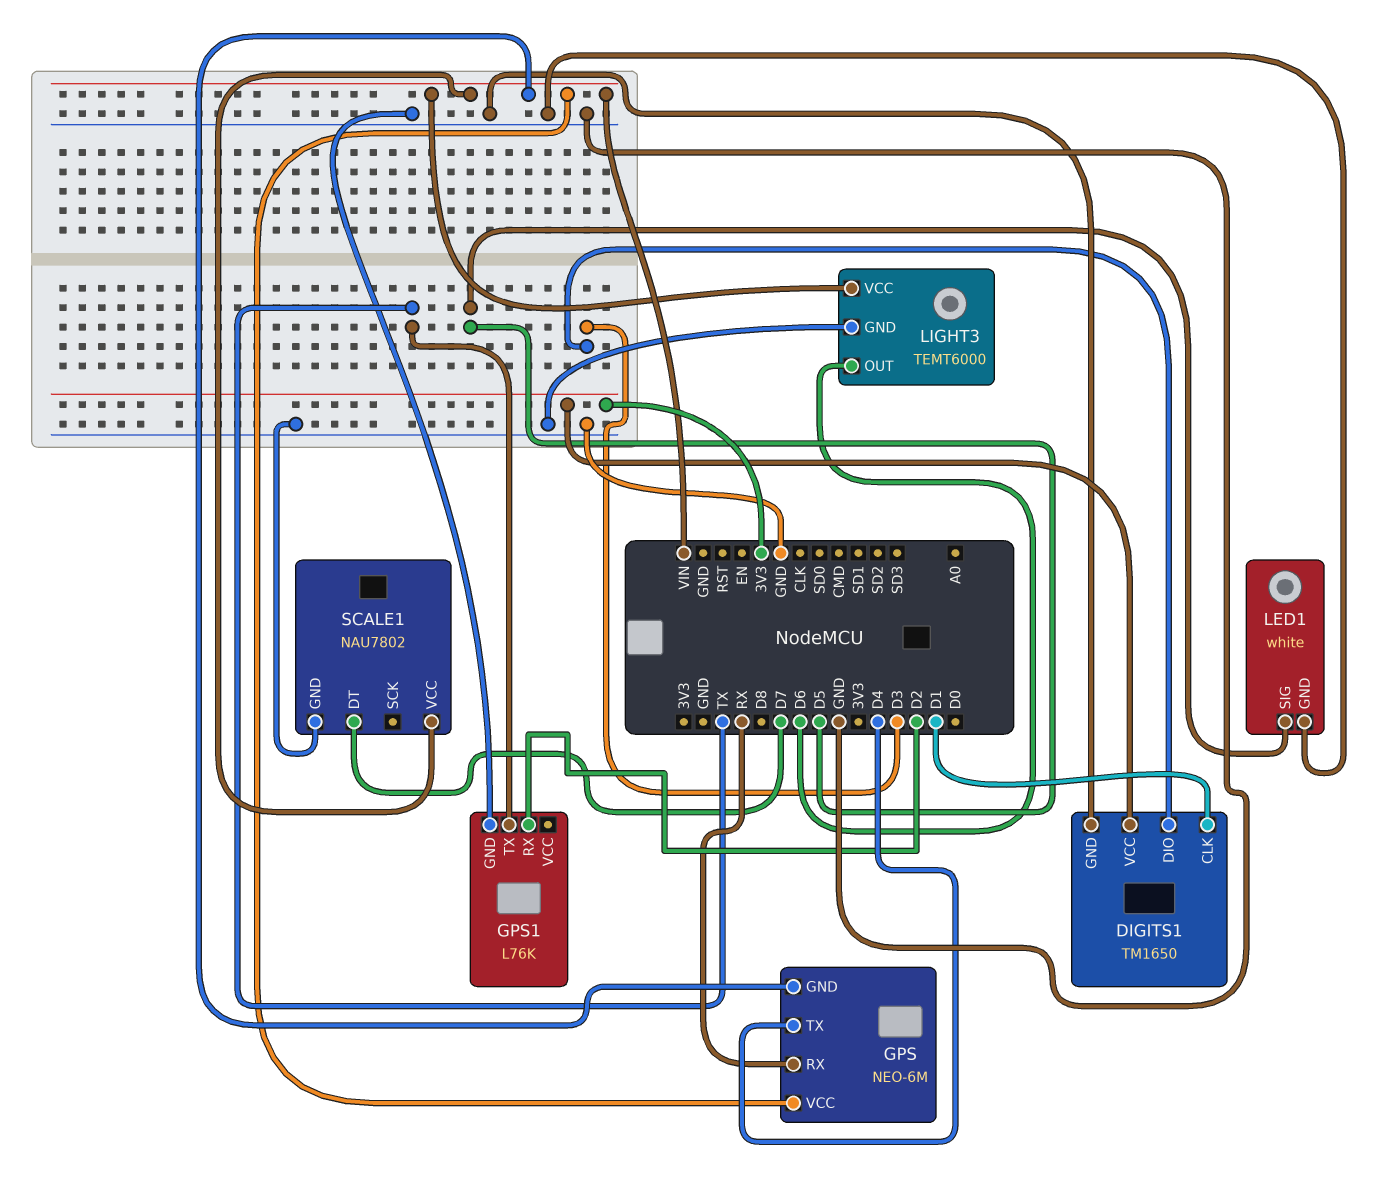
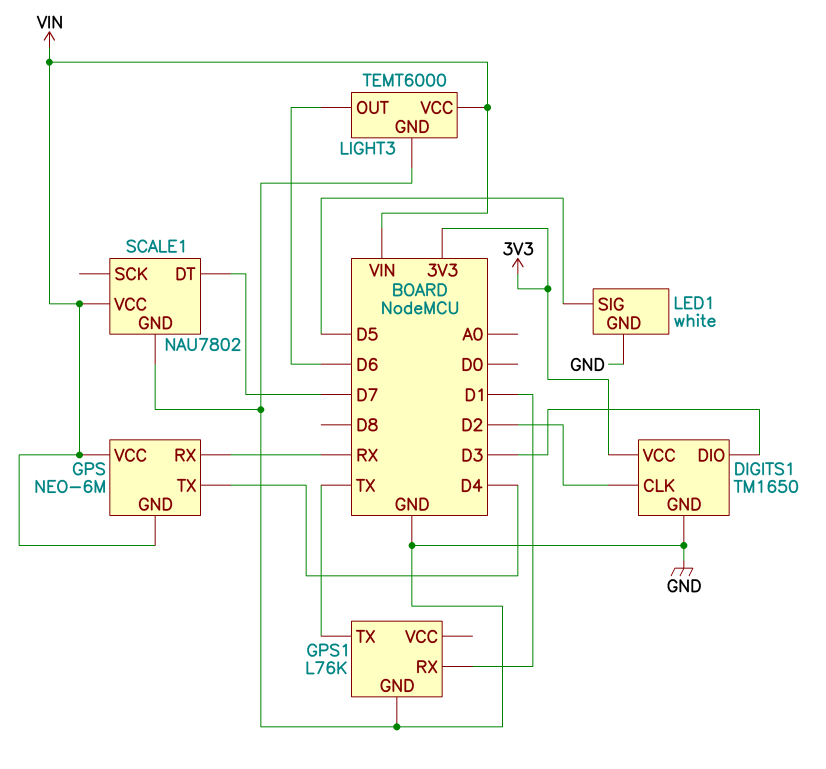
DIGITS1 pin CLK: D1 -> D2
GPS1 pin RX: D2 -> D1

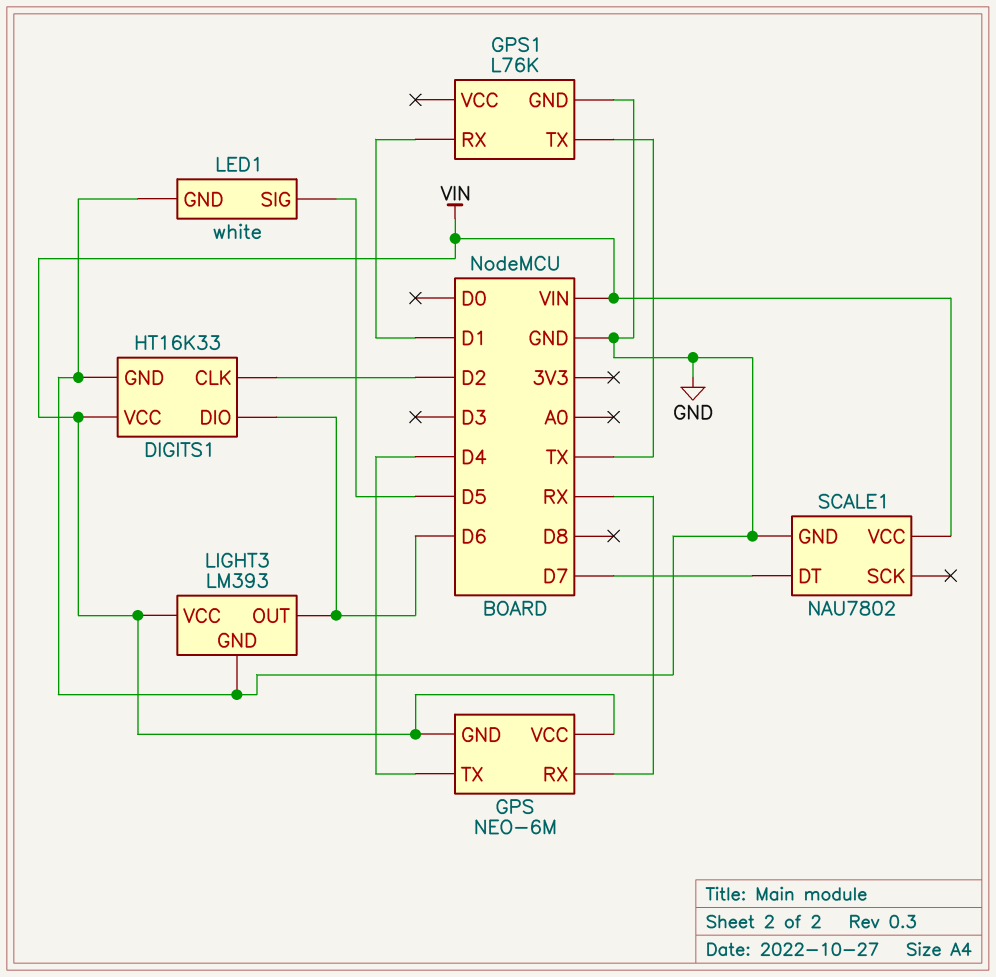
DIGITS1: TM1650 -> HT16K33
DIGITS1 pin DIO: D3 -> D6
DIGITS1 pin VCC: 3V3 -> VIN
LIGHT3: TEMT6000 -> LM393

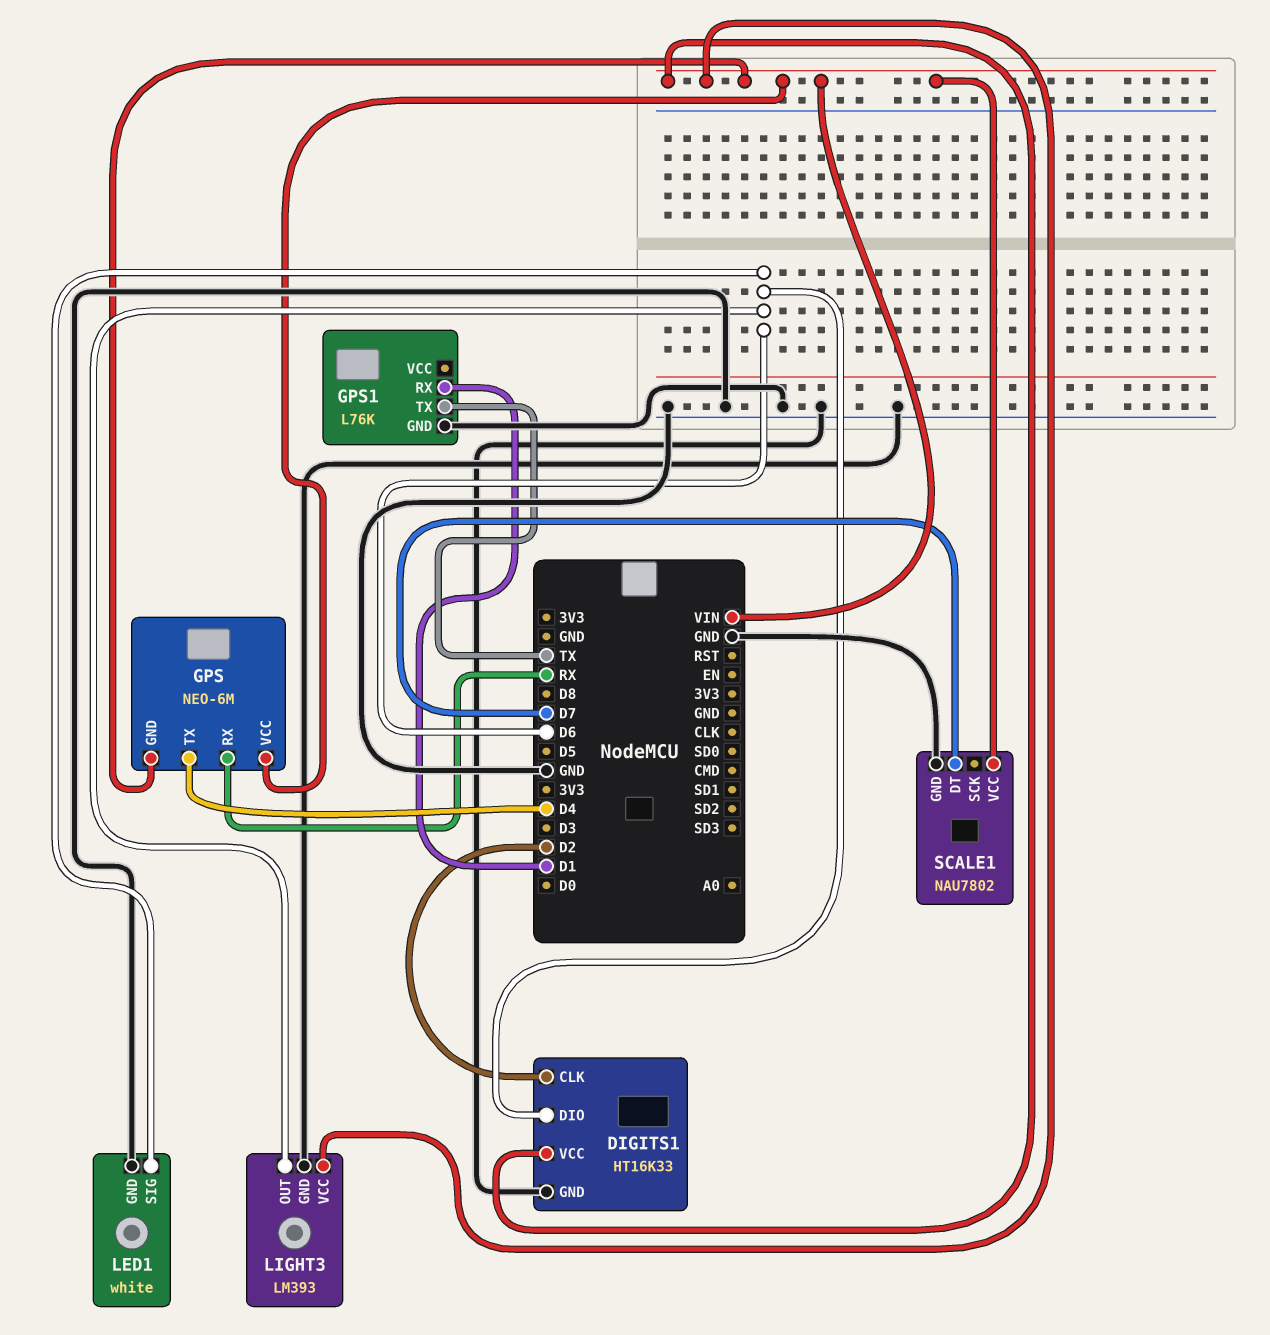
LED1 pin SIG: D5 -> D6

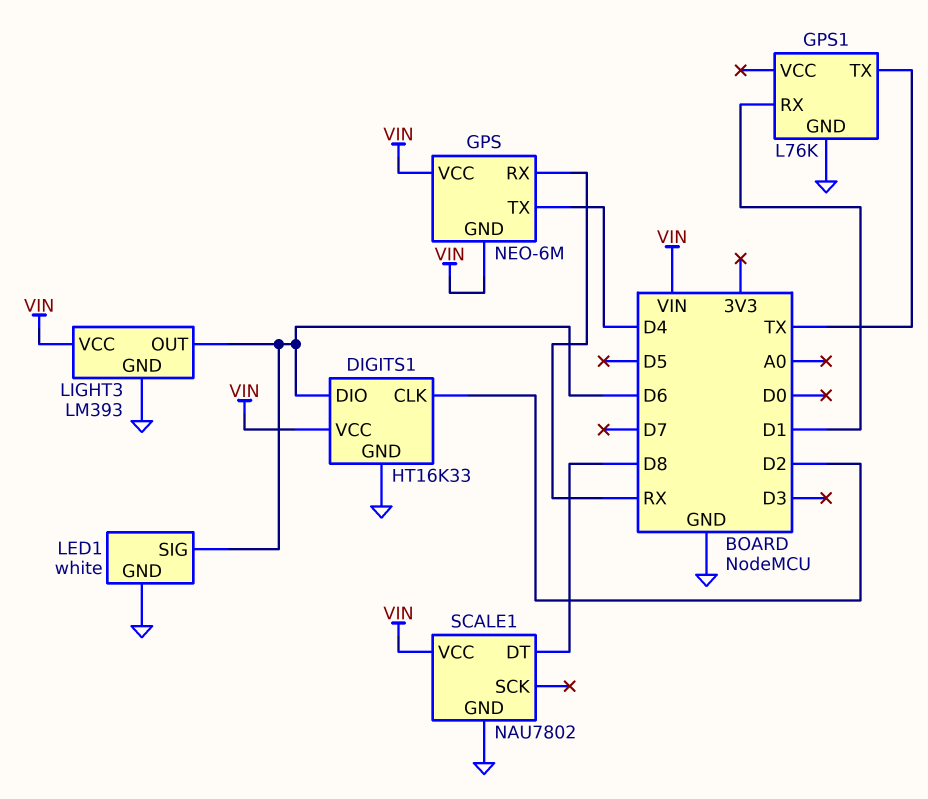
SCALE1 pin DT: D7 -> D8

